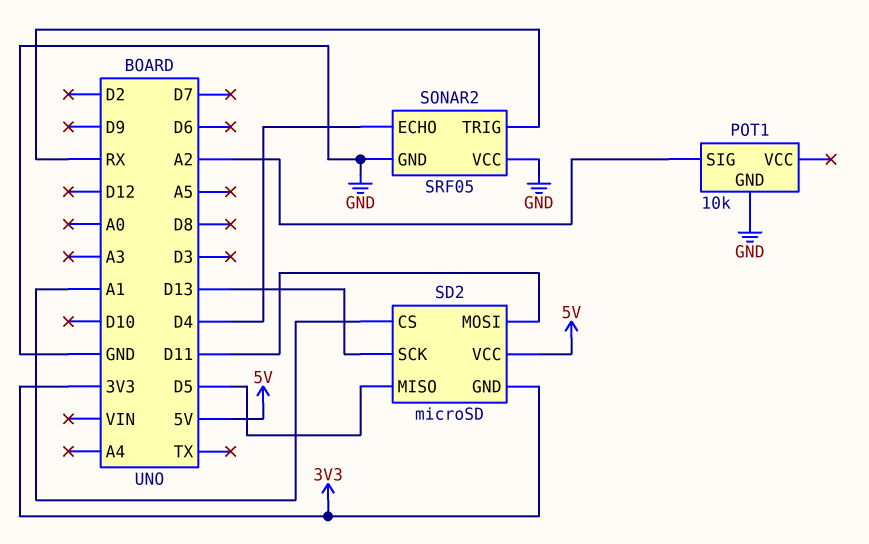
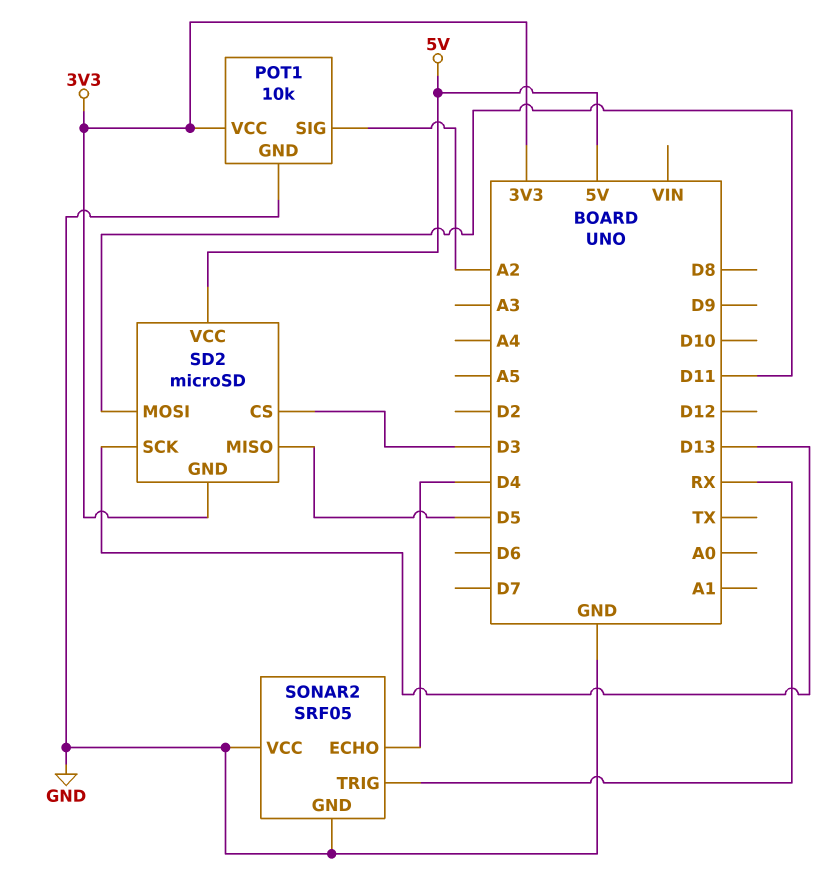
POT1 pin VCC: none -> 3V3
SD2 pin CS: A1 -> D3

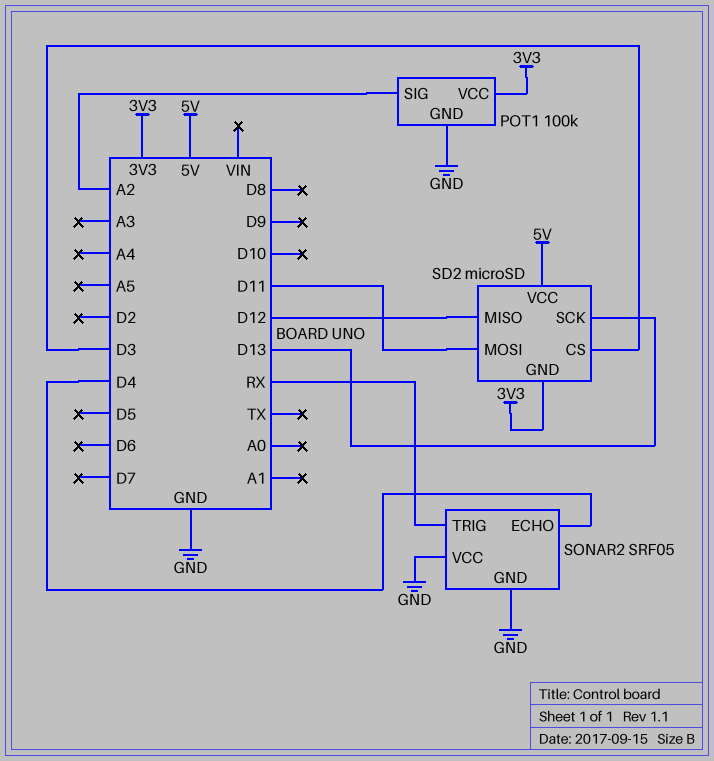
POT1: 10k -> 100k
SD2 pin MISO: D5 -> D12

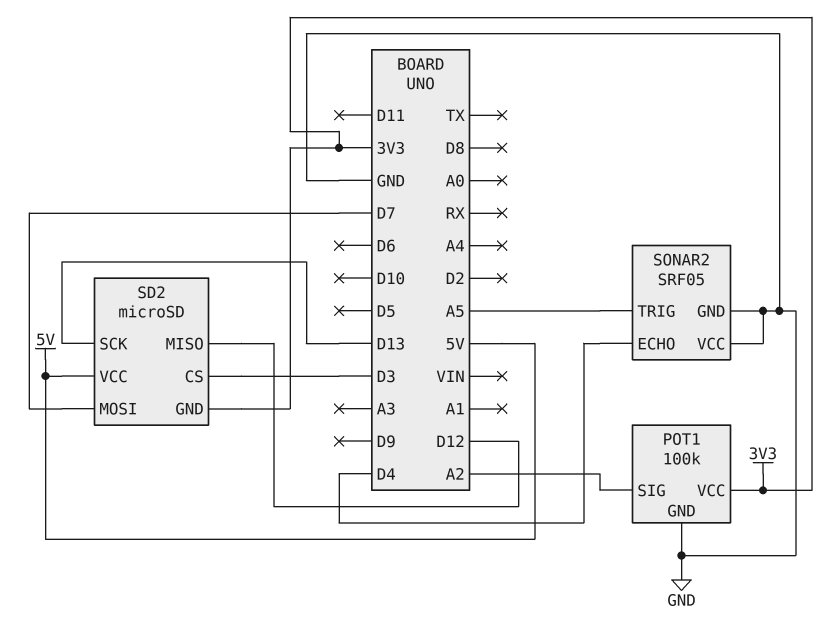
SD2 pin MOSI: D11 -> D7
SONAR2 pin TRIG: RX -> A5

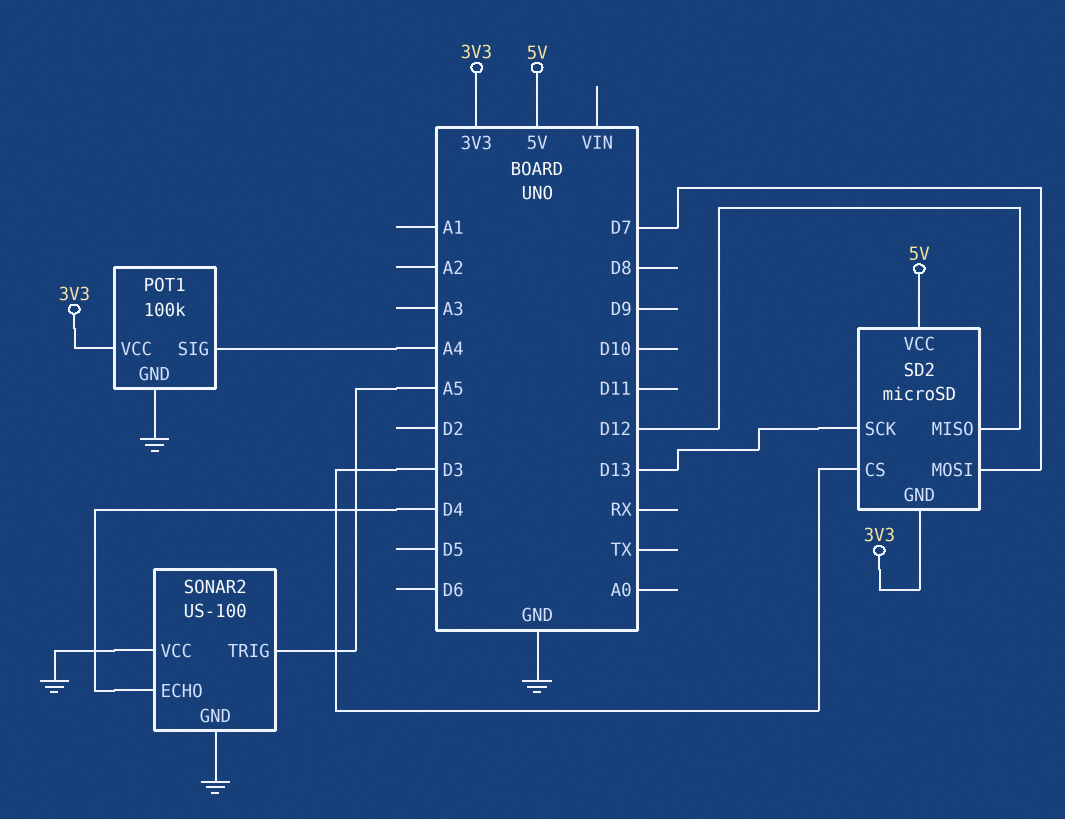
POT1 pin SIG: A2 -> A4
SONAR2: SRF05 -> US-100

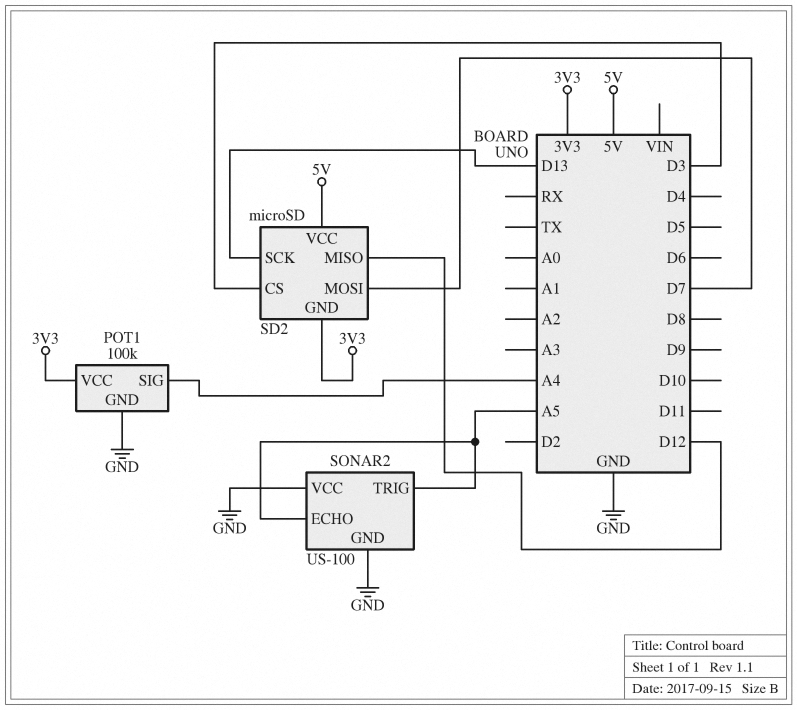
SONAR2 pin ECHO: D4 -> A5

